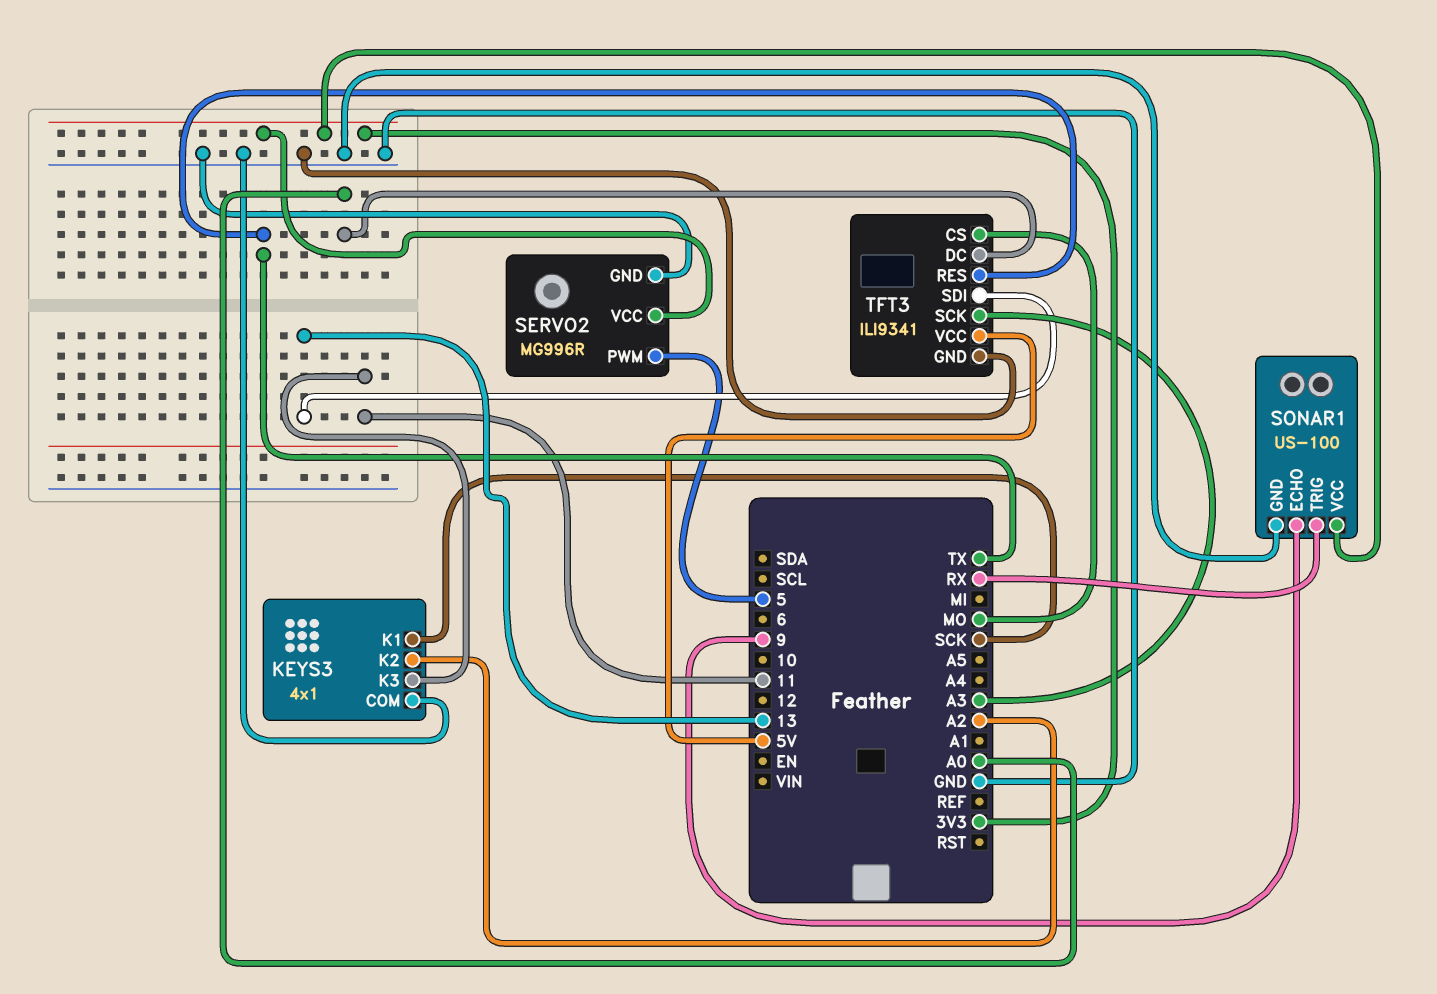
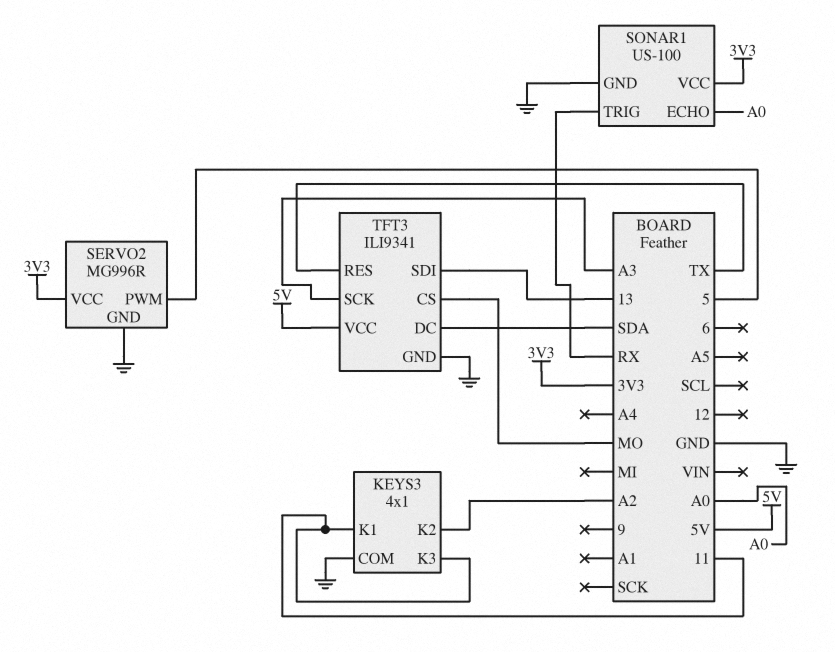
KEYS3 pin K1: SCK -> 11
SONAR1 pin ECHO: 9 -> A0
TFT3 pin DC: A0 -> SDA

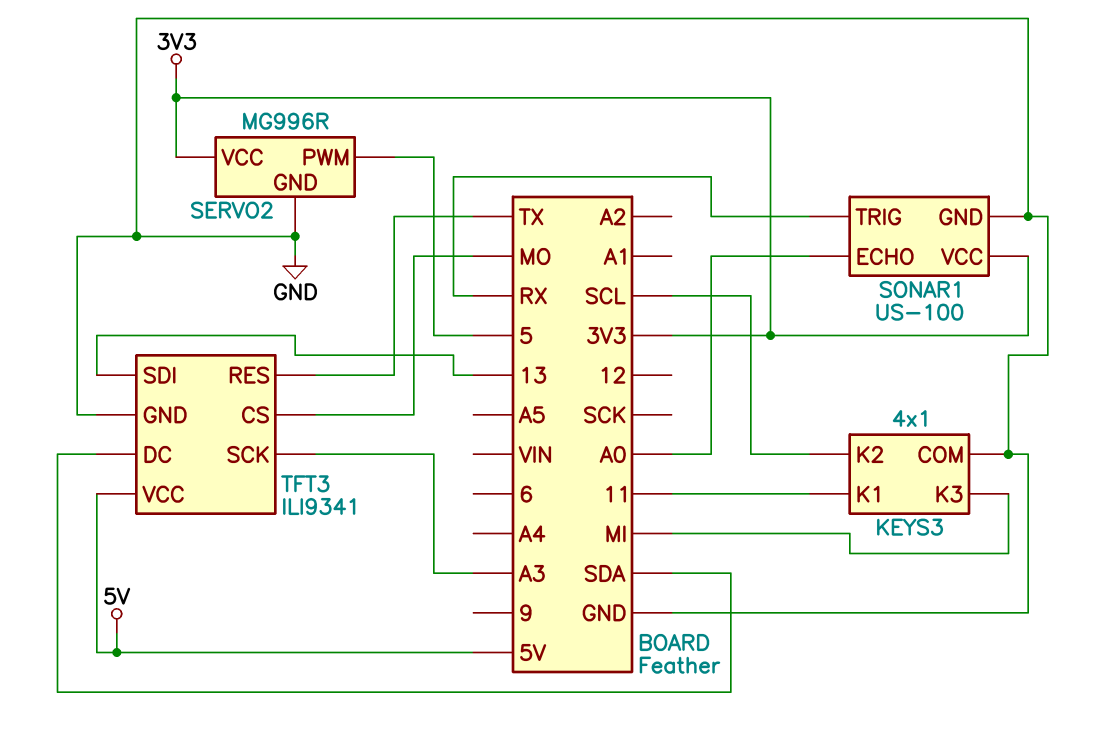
KEYS3 pin K2: A2 -> SCL
KEYS3 pin K3: 11 -> MI

